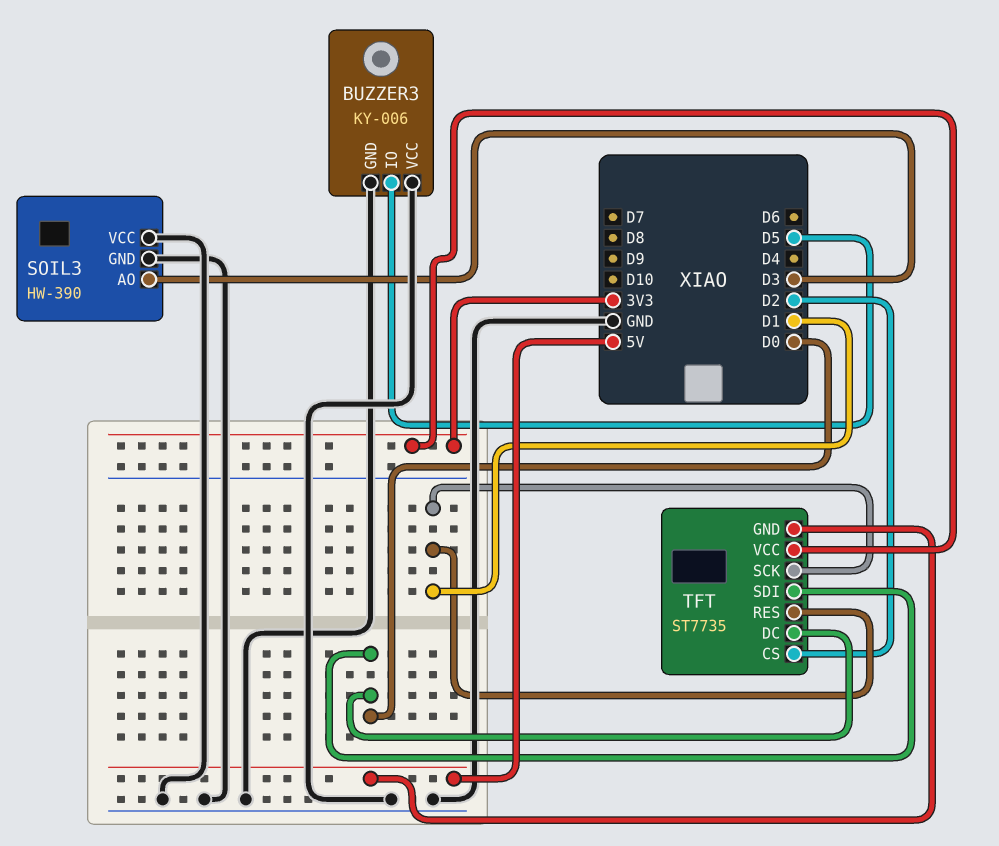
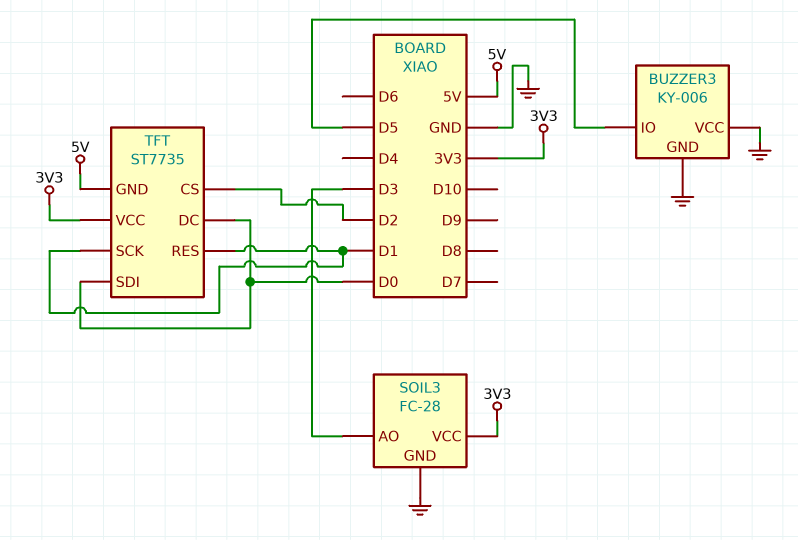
SOIL3: HW-390 -> FC-28
SOIL3 pin VCC: GND -> 3V3

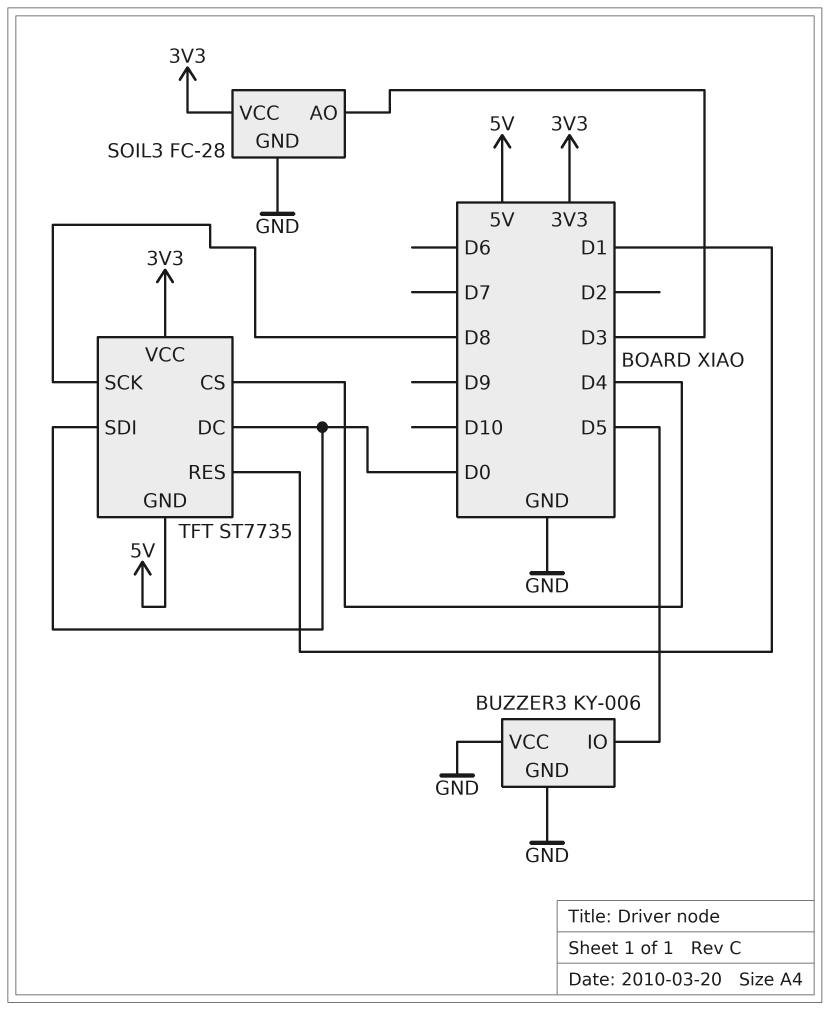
TFT pin CS: D2 -> D4
TFT pin SCK: D1 -> D8

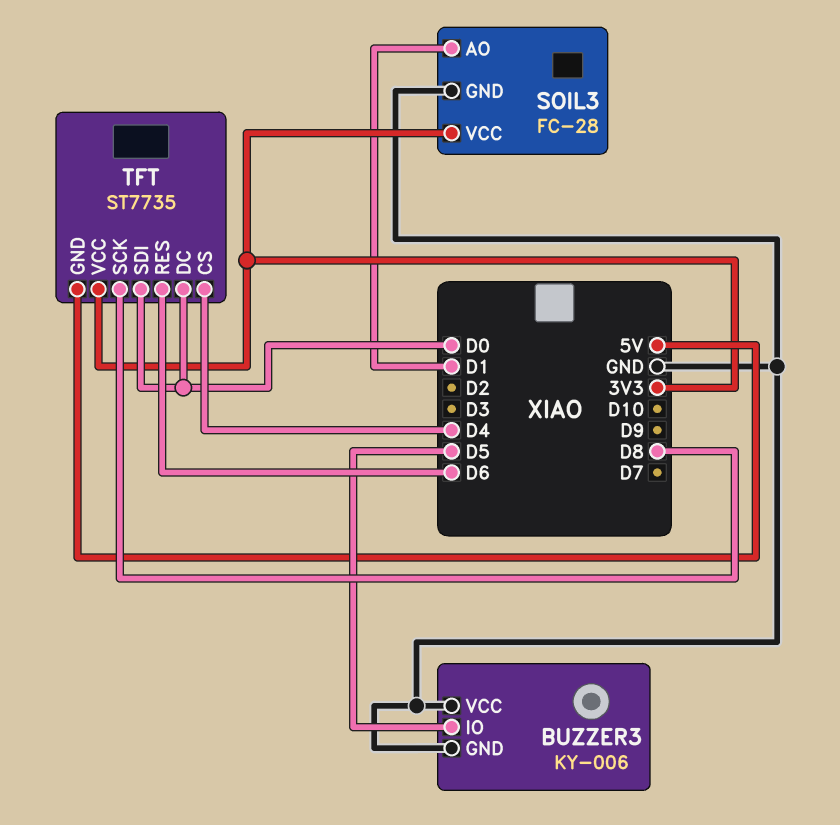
SOIL3 pin AO: D3 -> D1
TFT pin RES: D1 -> D6

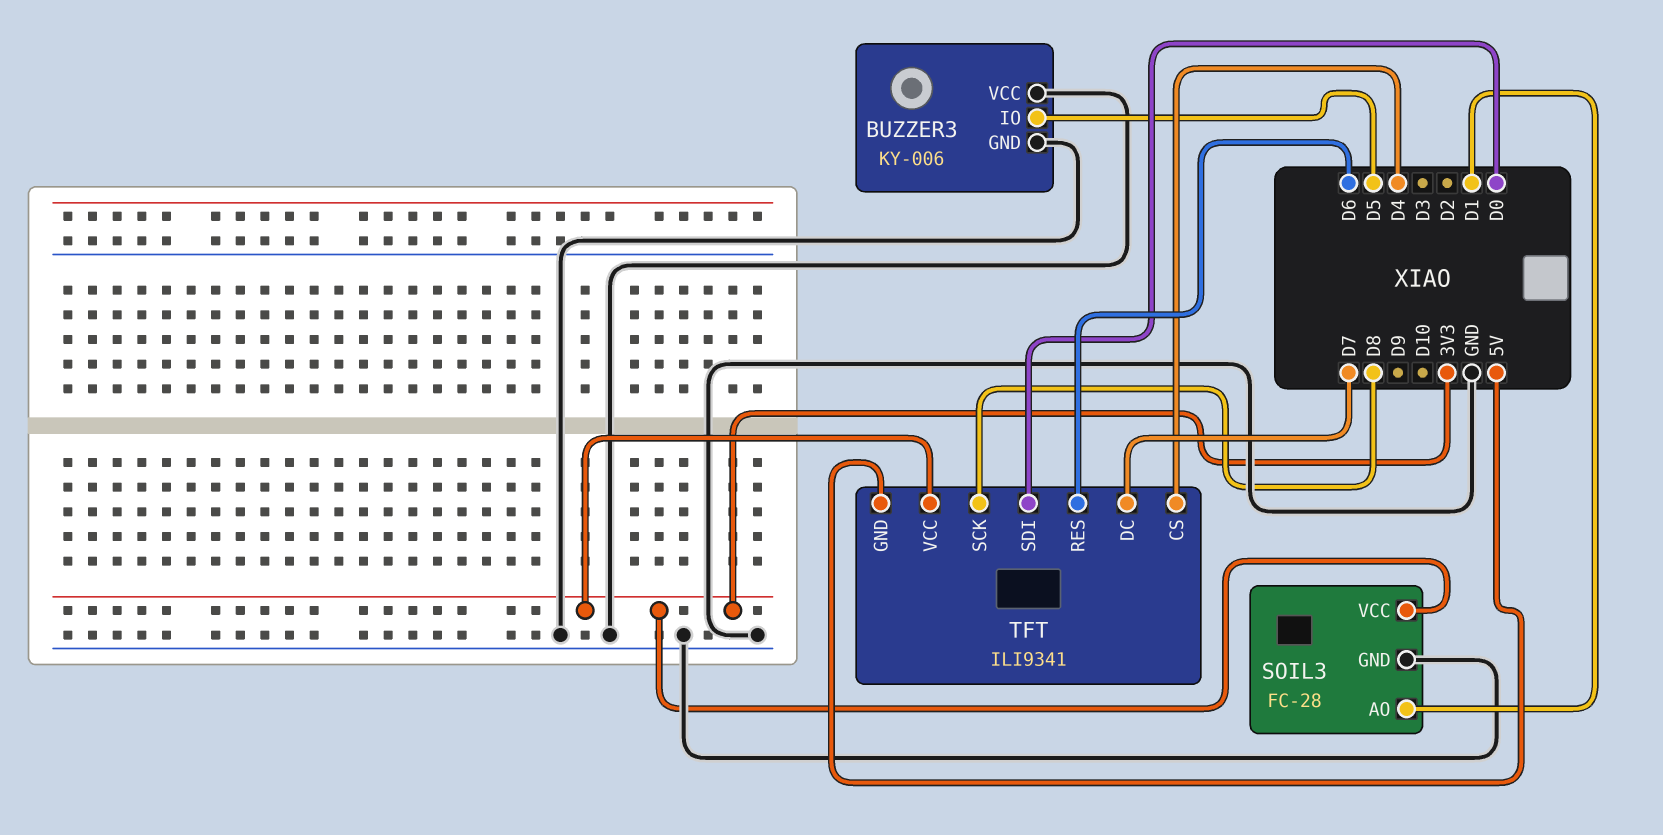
TFT: ST7735 -> ILI9341
TFT pin DC: D0 -> D7

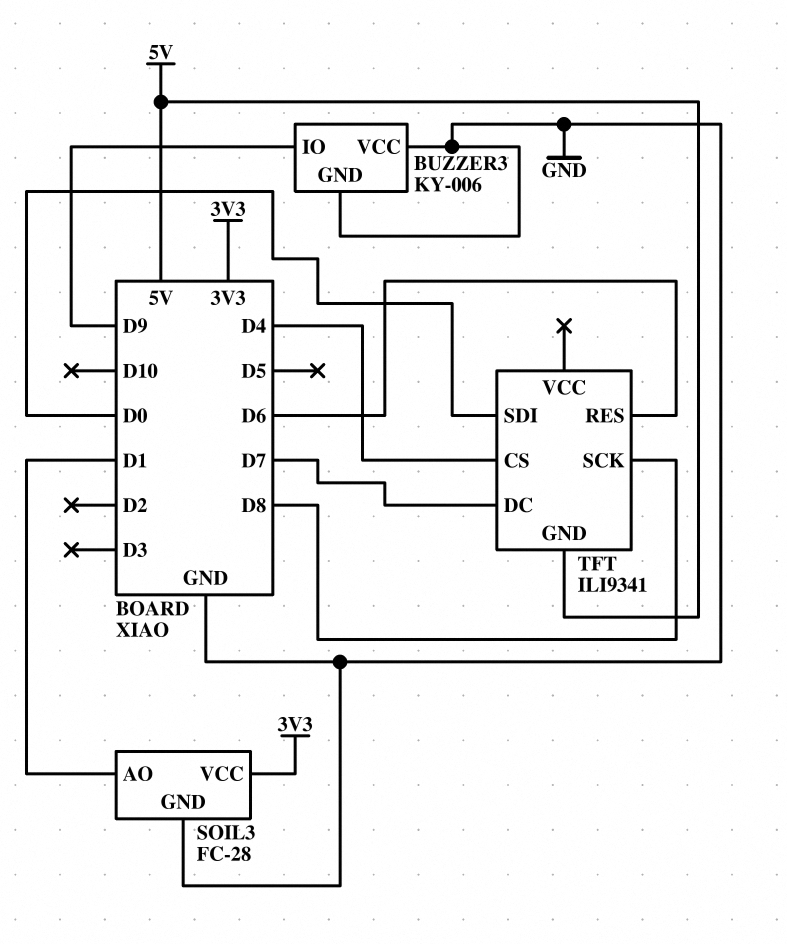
BUZZER3 pin IO: D5 -> D9
TFT pin VCC: 3V3 -> none

